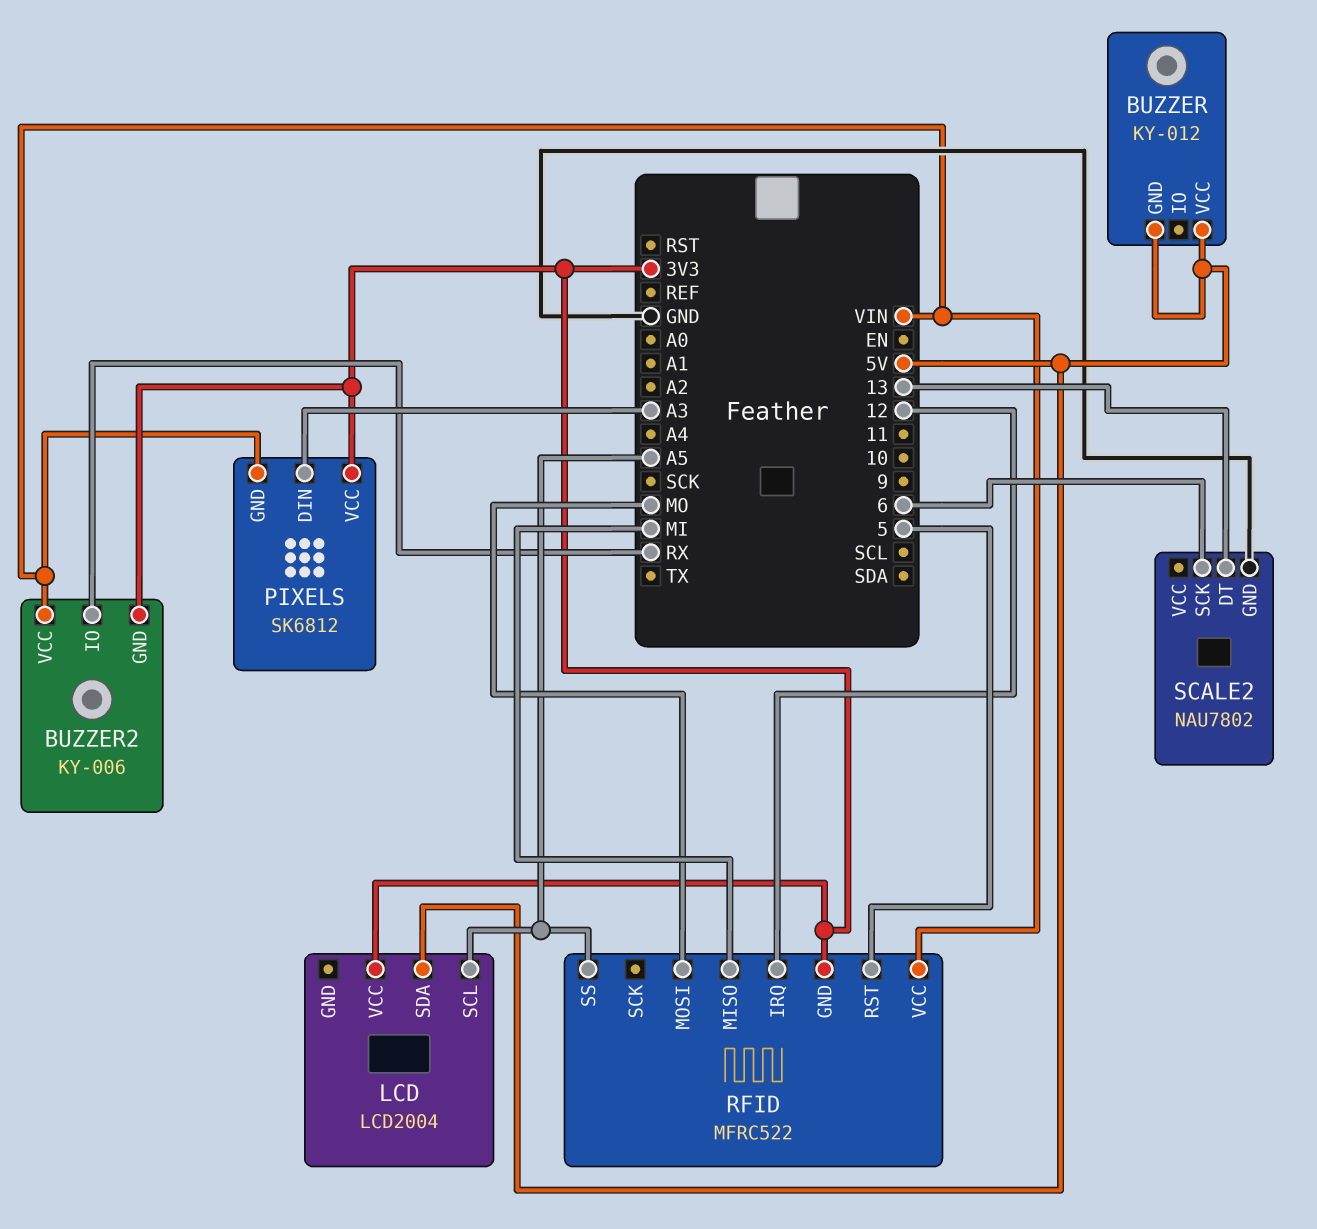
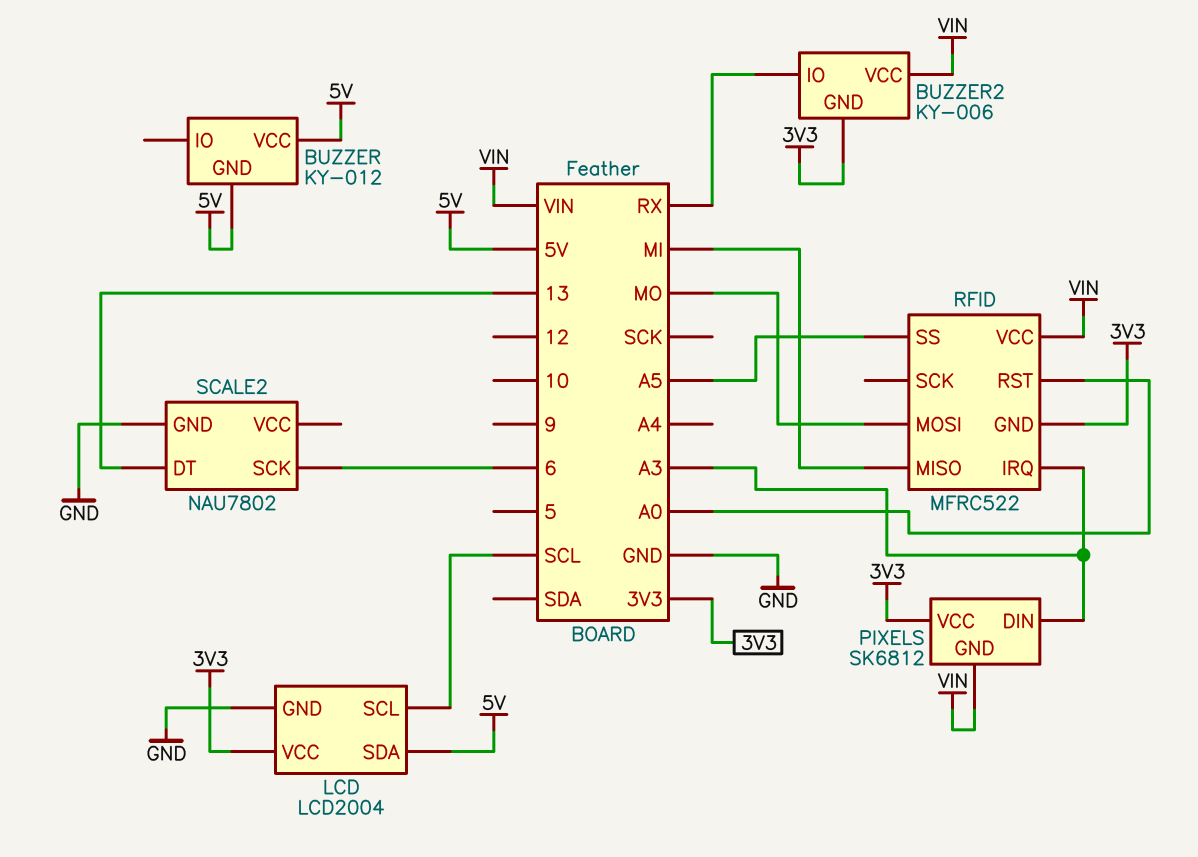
LCD pin GND: none -> GND
LCD pin SCL: A5 -> SCL
RFID pin IRQ: 12 -> A3
RFID pin RST: 5 -> A0

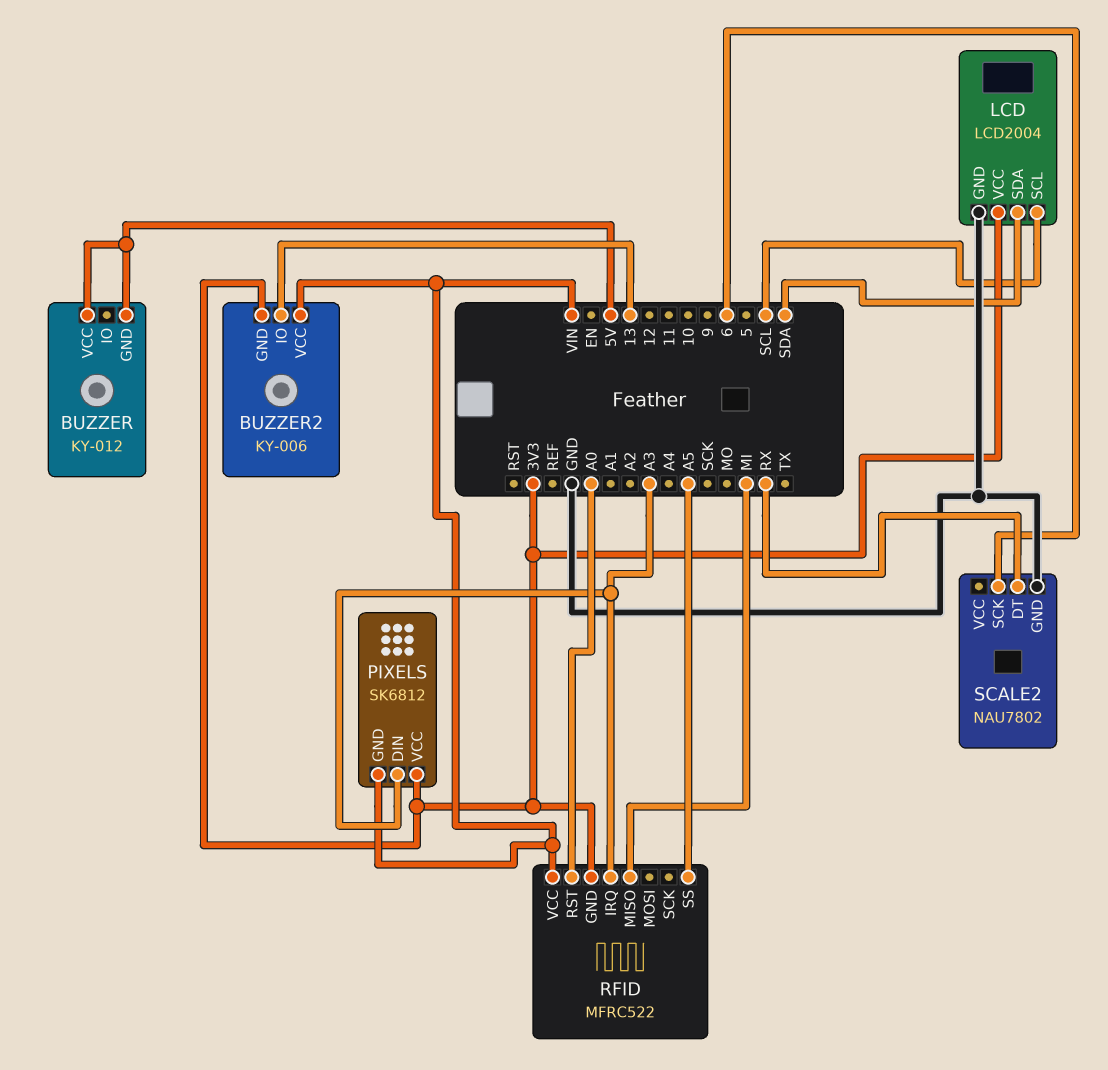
BUZZER2 pin IO: RX -> 13
LCD pin SDA: 5V -> SDA
RFID pin MOSI: MO -> none
SCALE2 pin DT: 13 -> RX

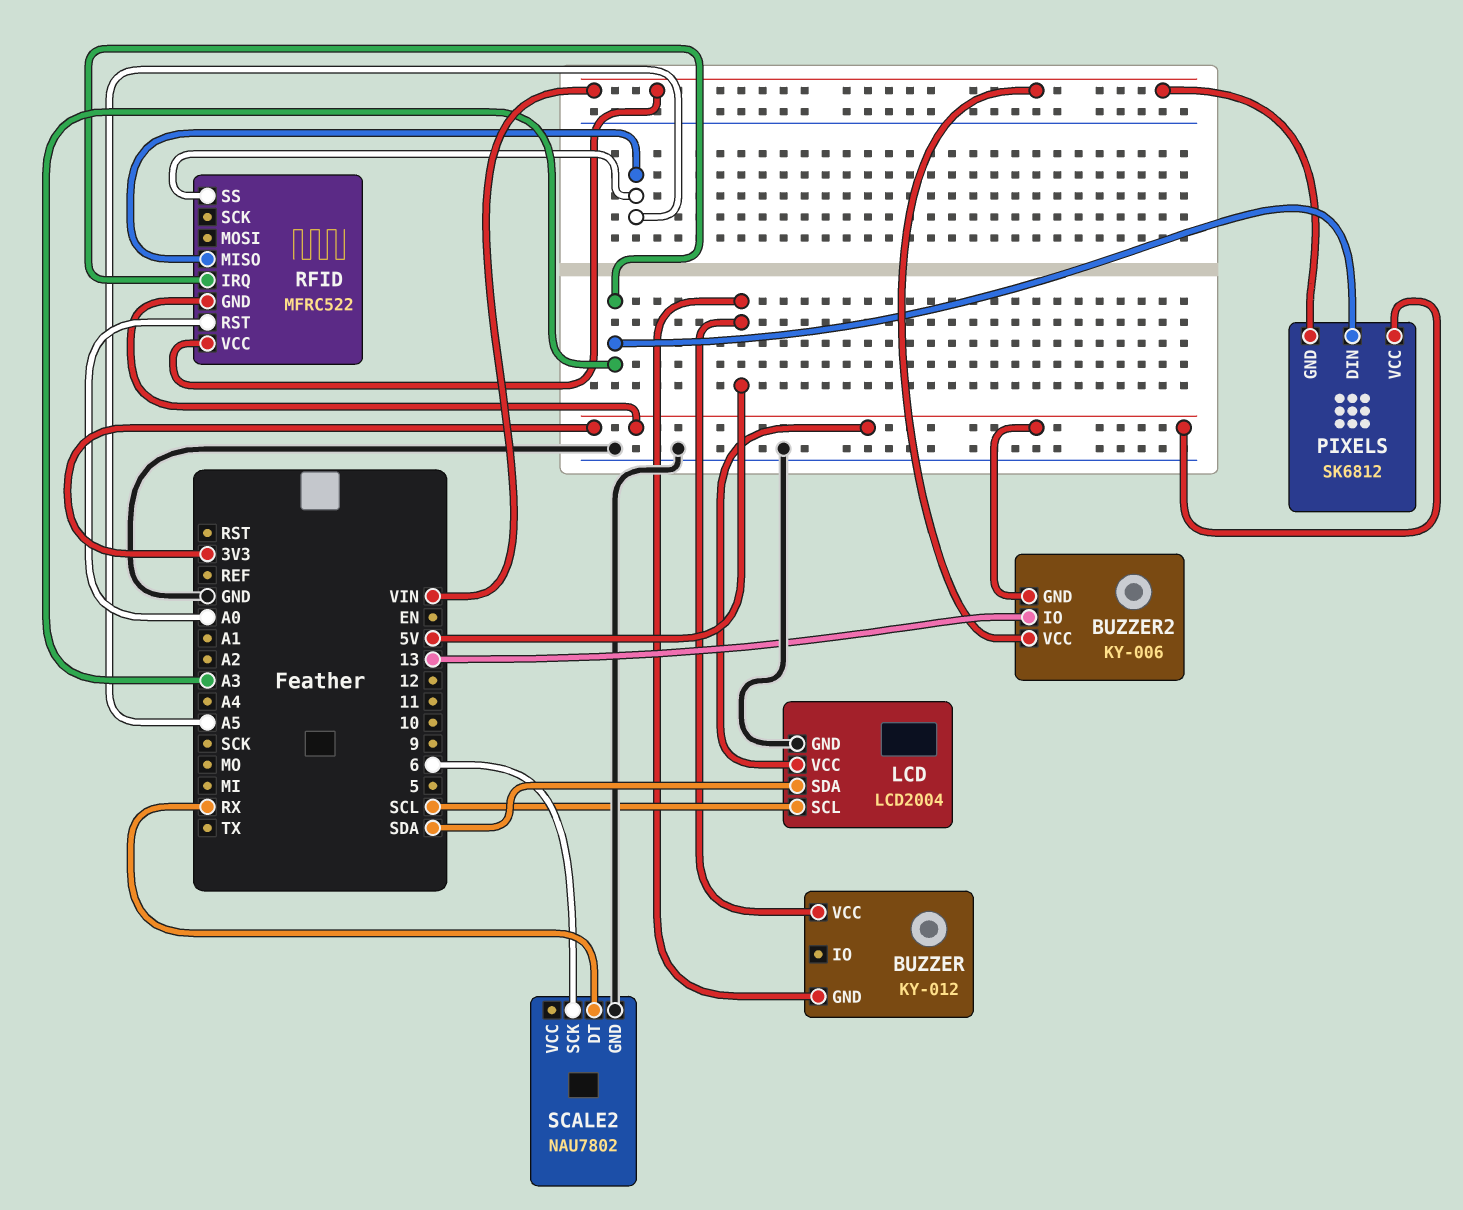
RFID pin MISO: MI -> A5

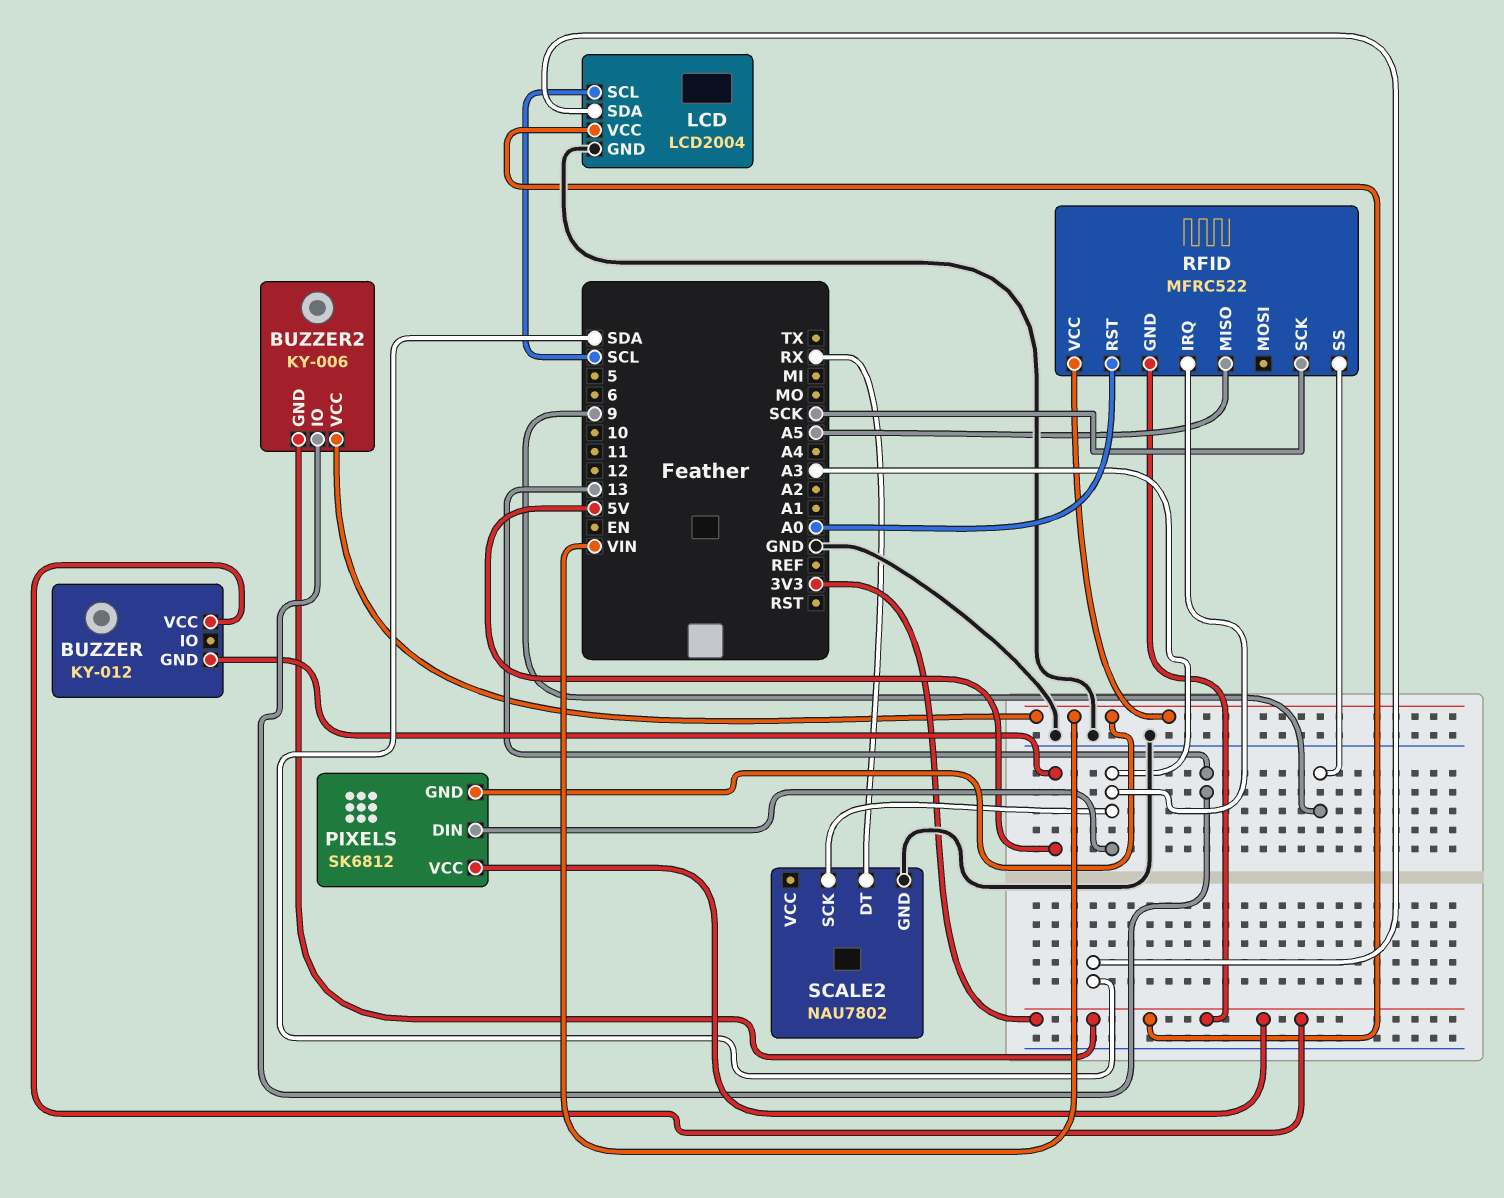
BUZZER pin VCC: 5V -> 3V3
RFID pin SCK: none -> SCK
RFID pin SS: A5 -> 9
SCALE2 pin SCK: 6 -> A3

